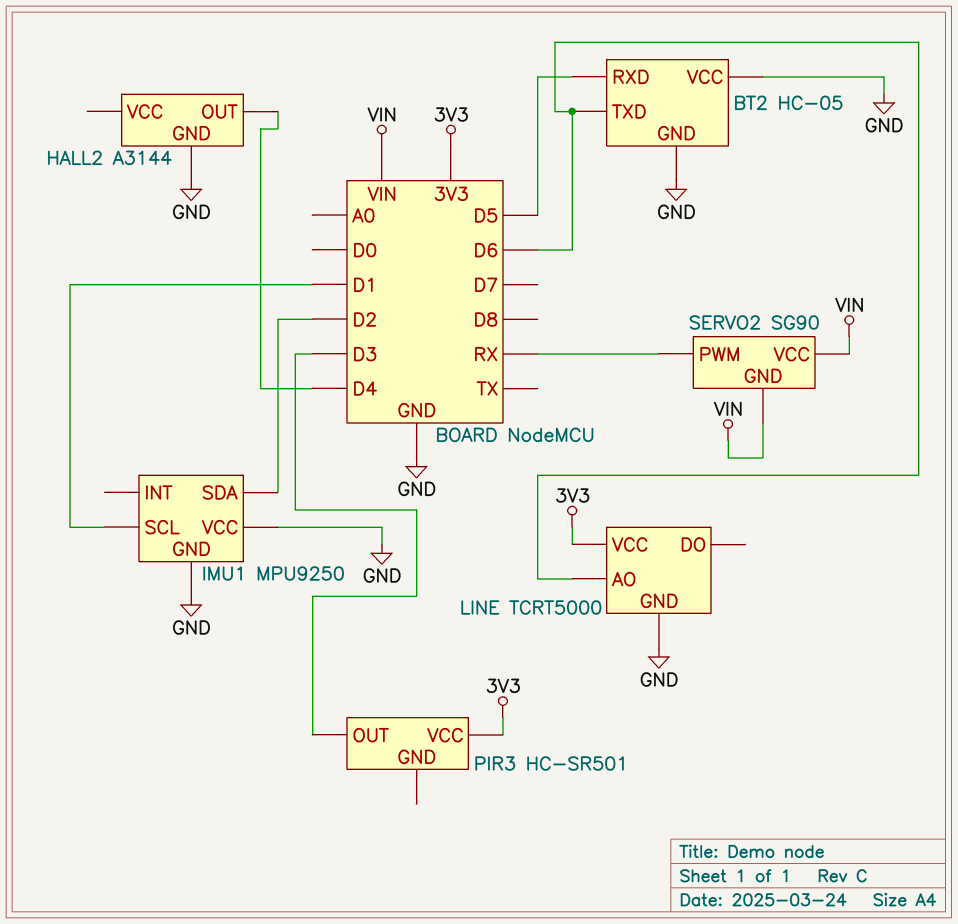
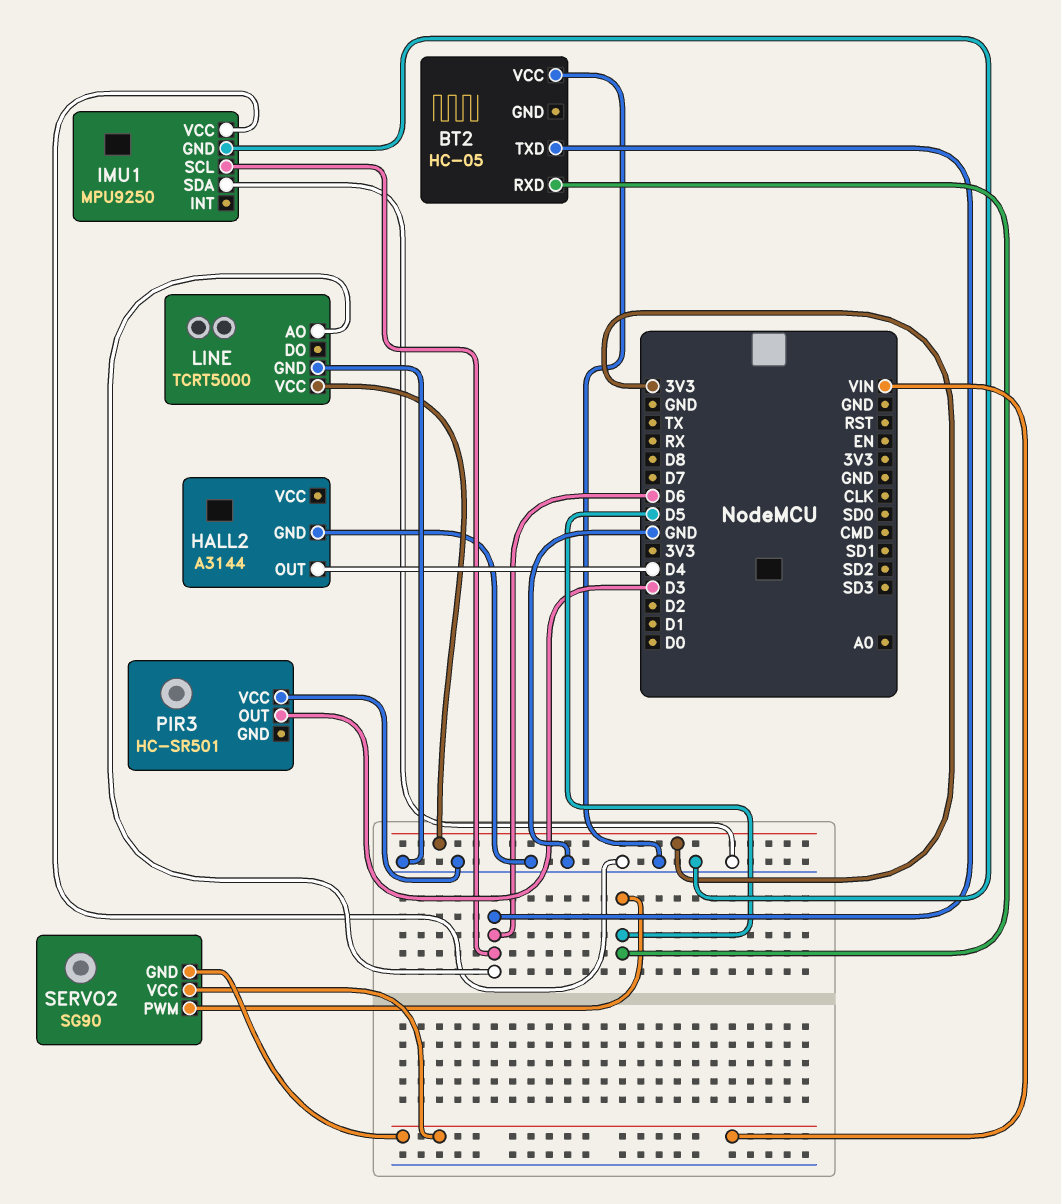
BT2 pin GND: GND -> none
IMU1 pin SCL: D1 -> D6
IMU1 pin SDA: D2 -> GND
PIR3 pin VCC: 3V3 -> GND
SERVO2 pin PWM: RX -> D5

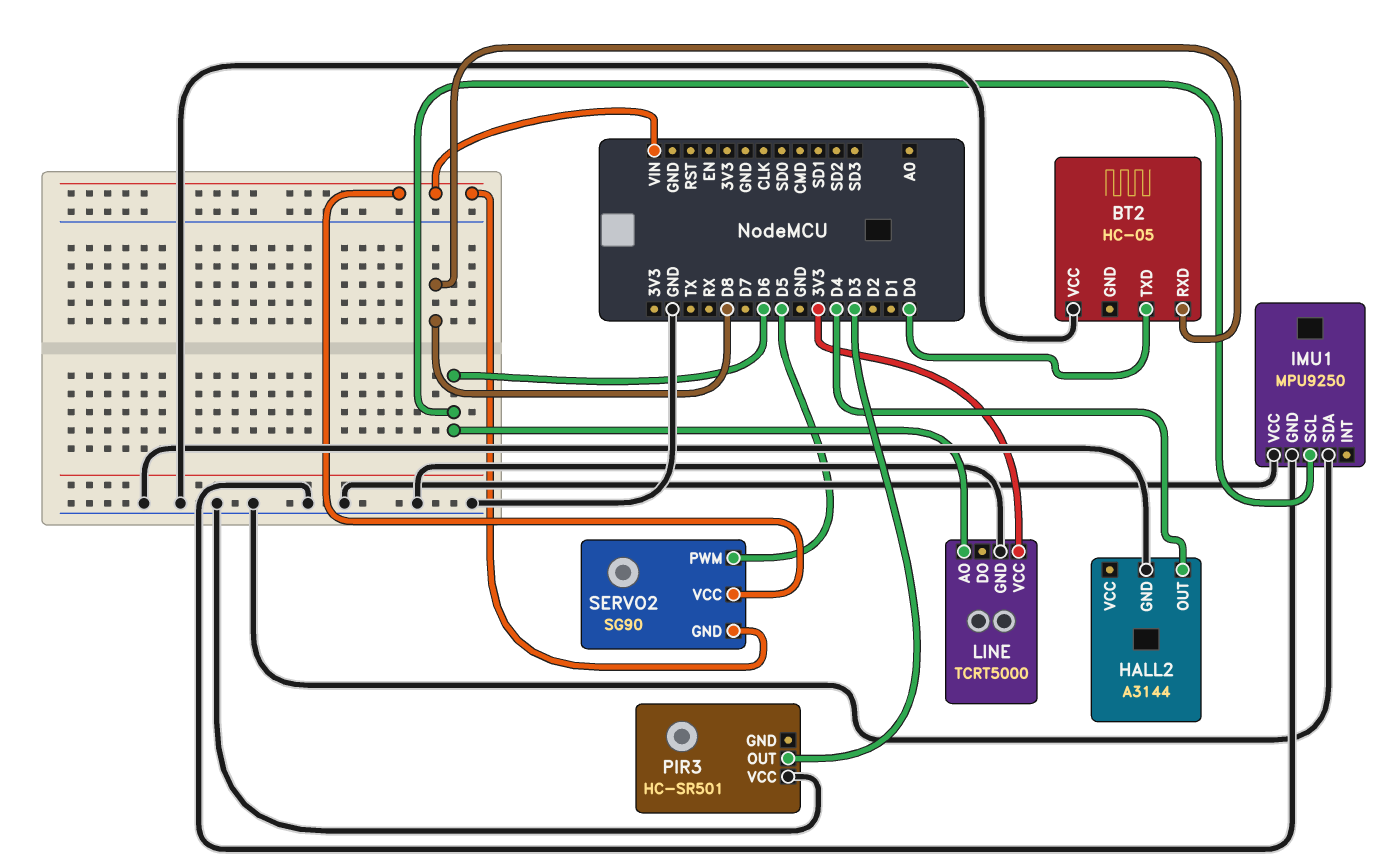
BT2 pin RXD: D5 -> D8
BT2 pin TXD: D6 -> D0

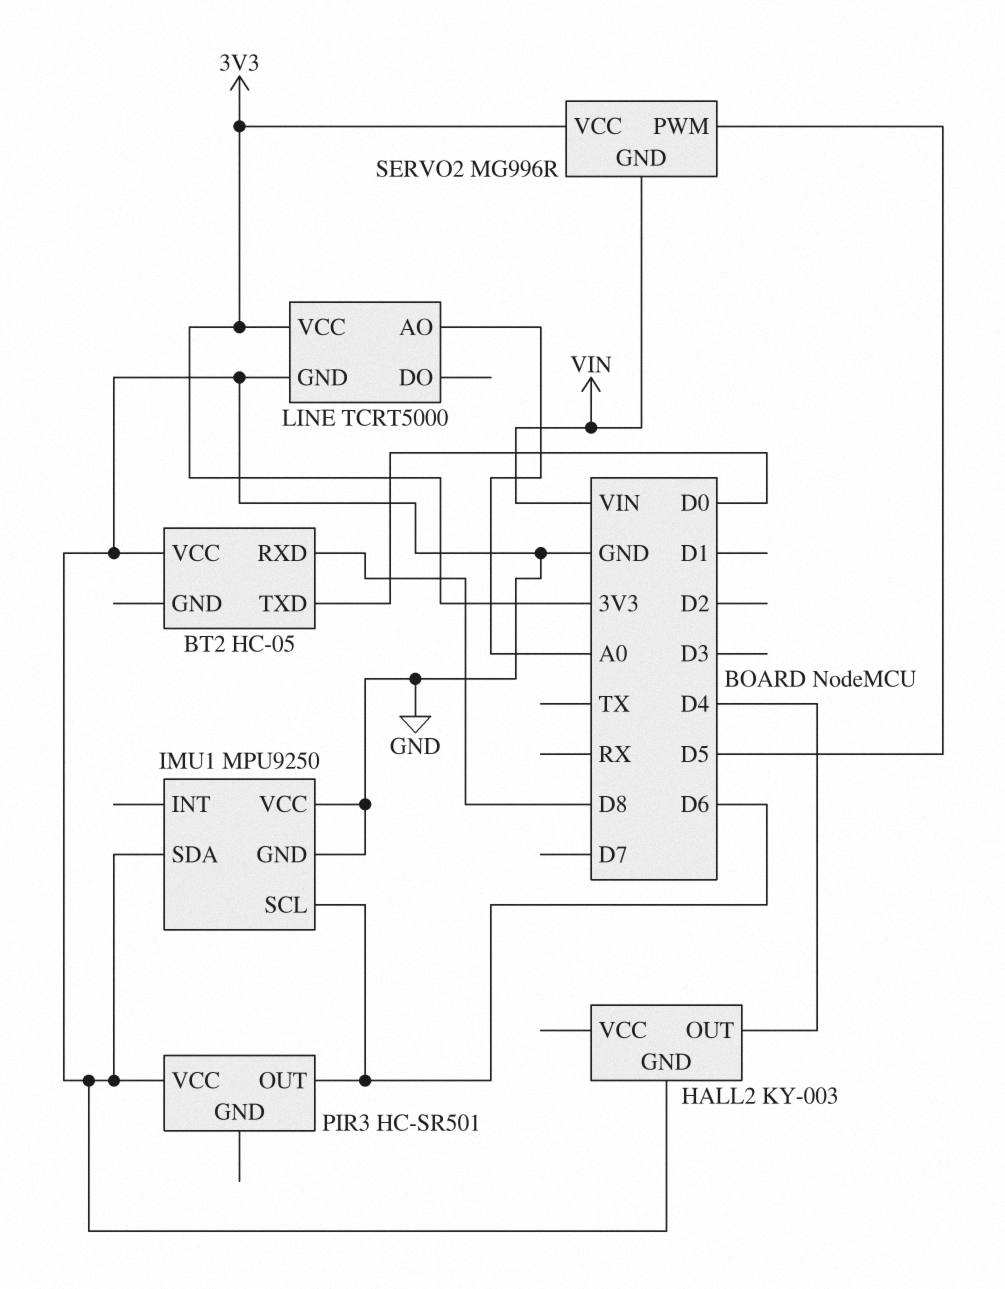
HALL2: A3144 -> KY-003
LINE pin AO: D6 -> A0
PIR3 pin OUT: D3 -> D6
SERVO2: SG90 -> MG996R
SERVO2 pin VCC: VIN -> 3V3

